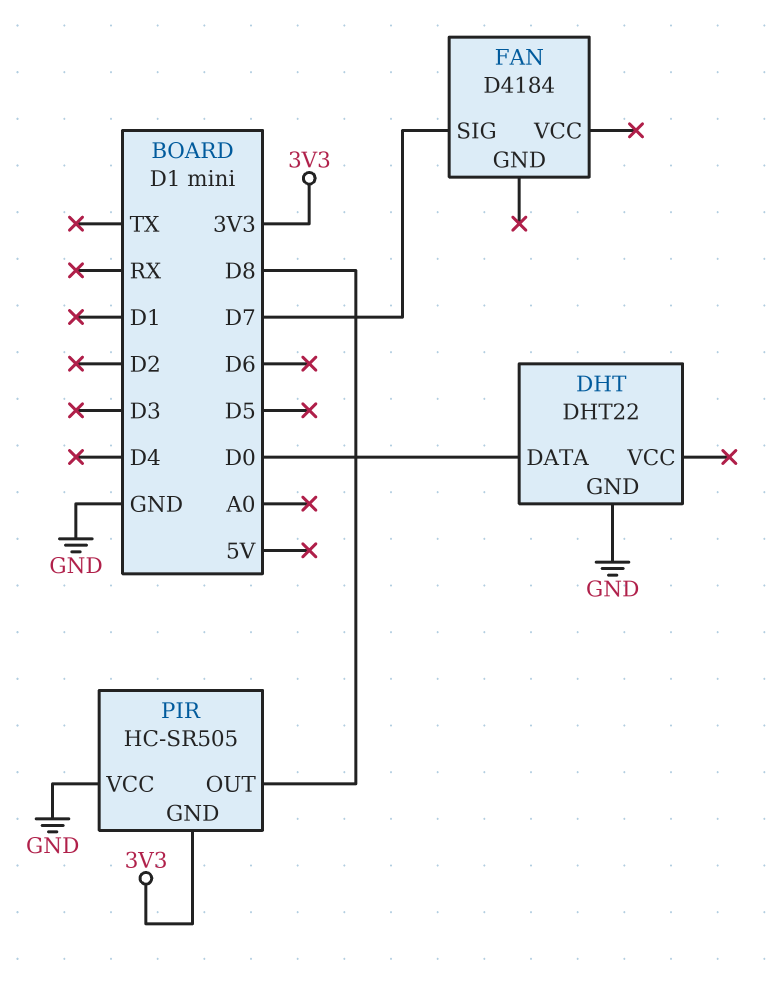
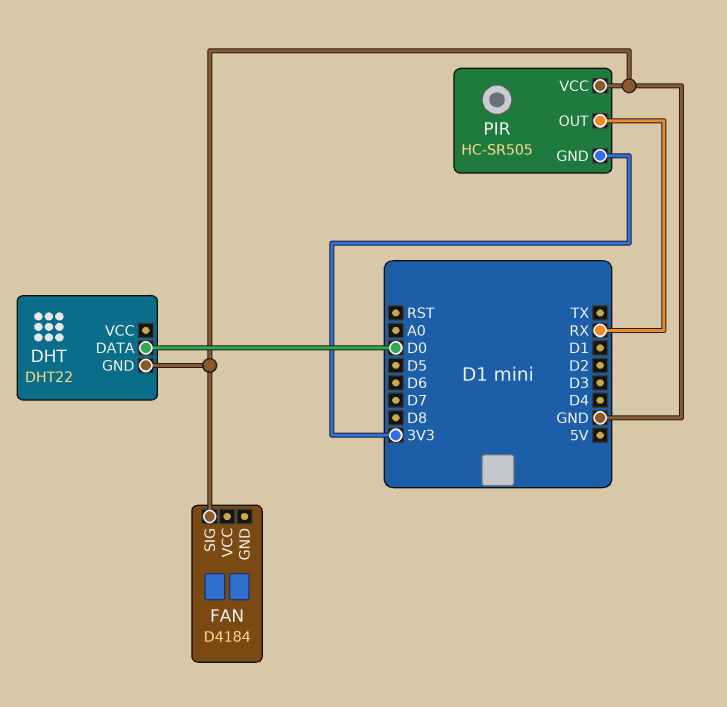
FAN pin SIG: D7 -> GND
PIR pin OUT: D8 -> RX

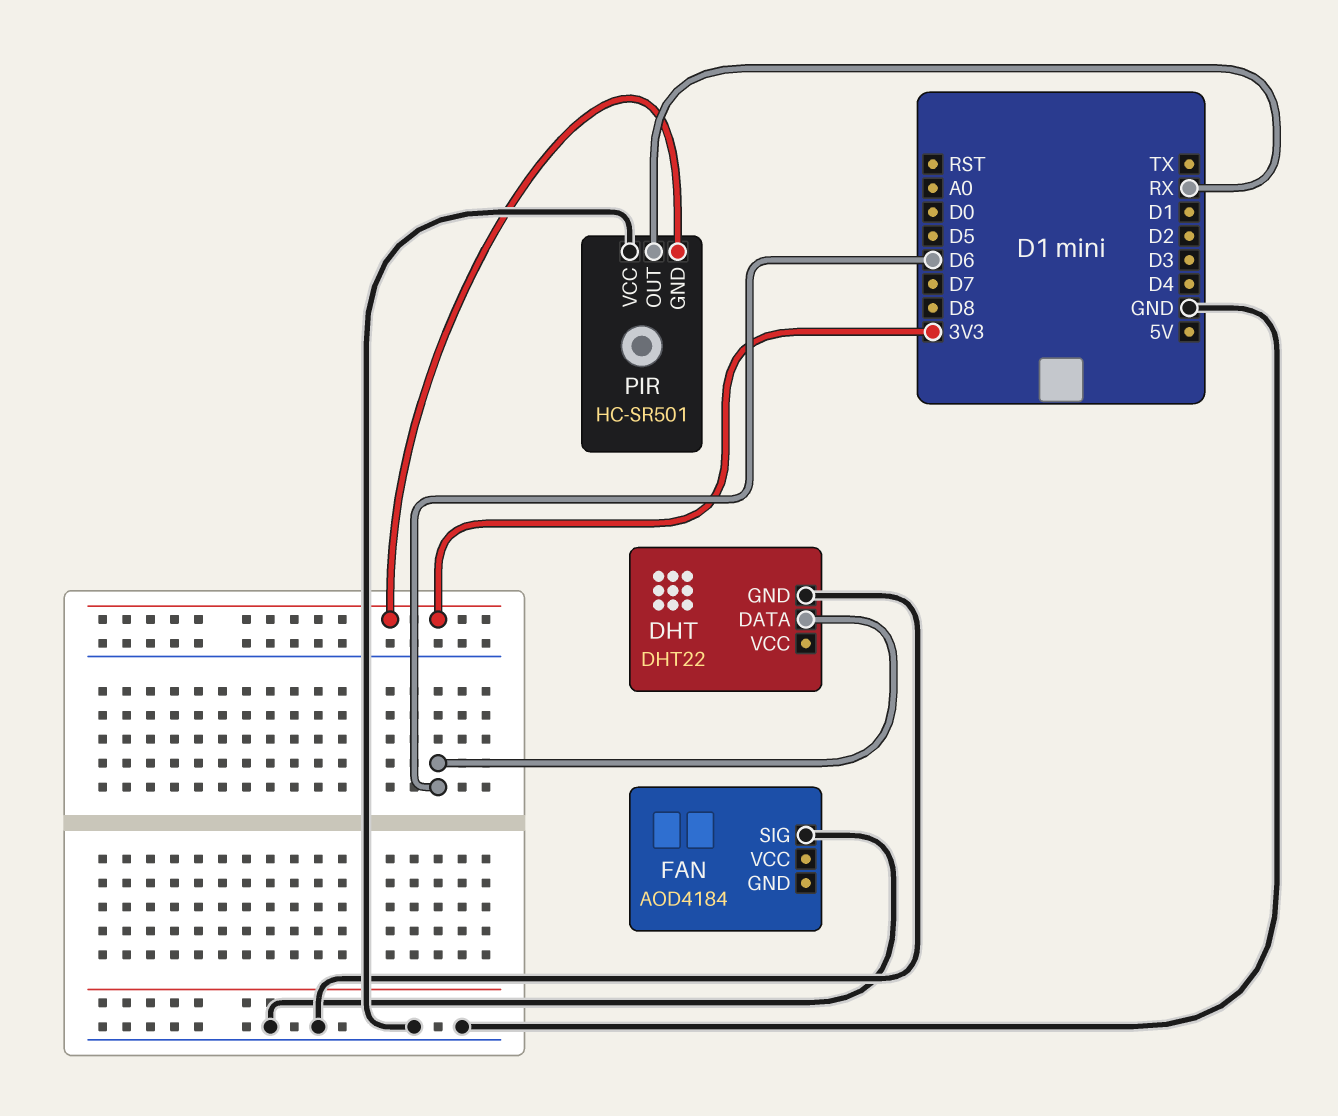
DHT pin DATA: D0 -> D6
FAN: D4184 -> AOD4184
PIR: HC-SR505 -> HC-SR501

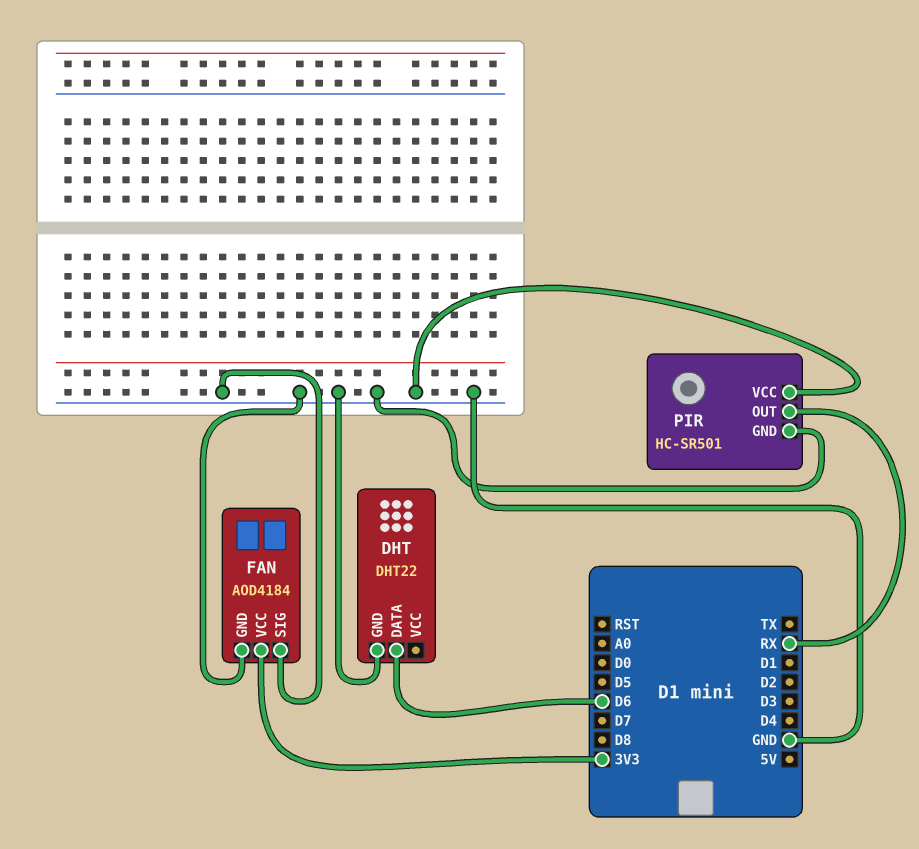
FAN pin GND: none -> GND
FAN pin VCC: none -> 3V3
PIR pin GND: 3V3 -> GND

